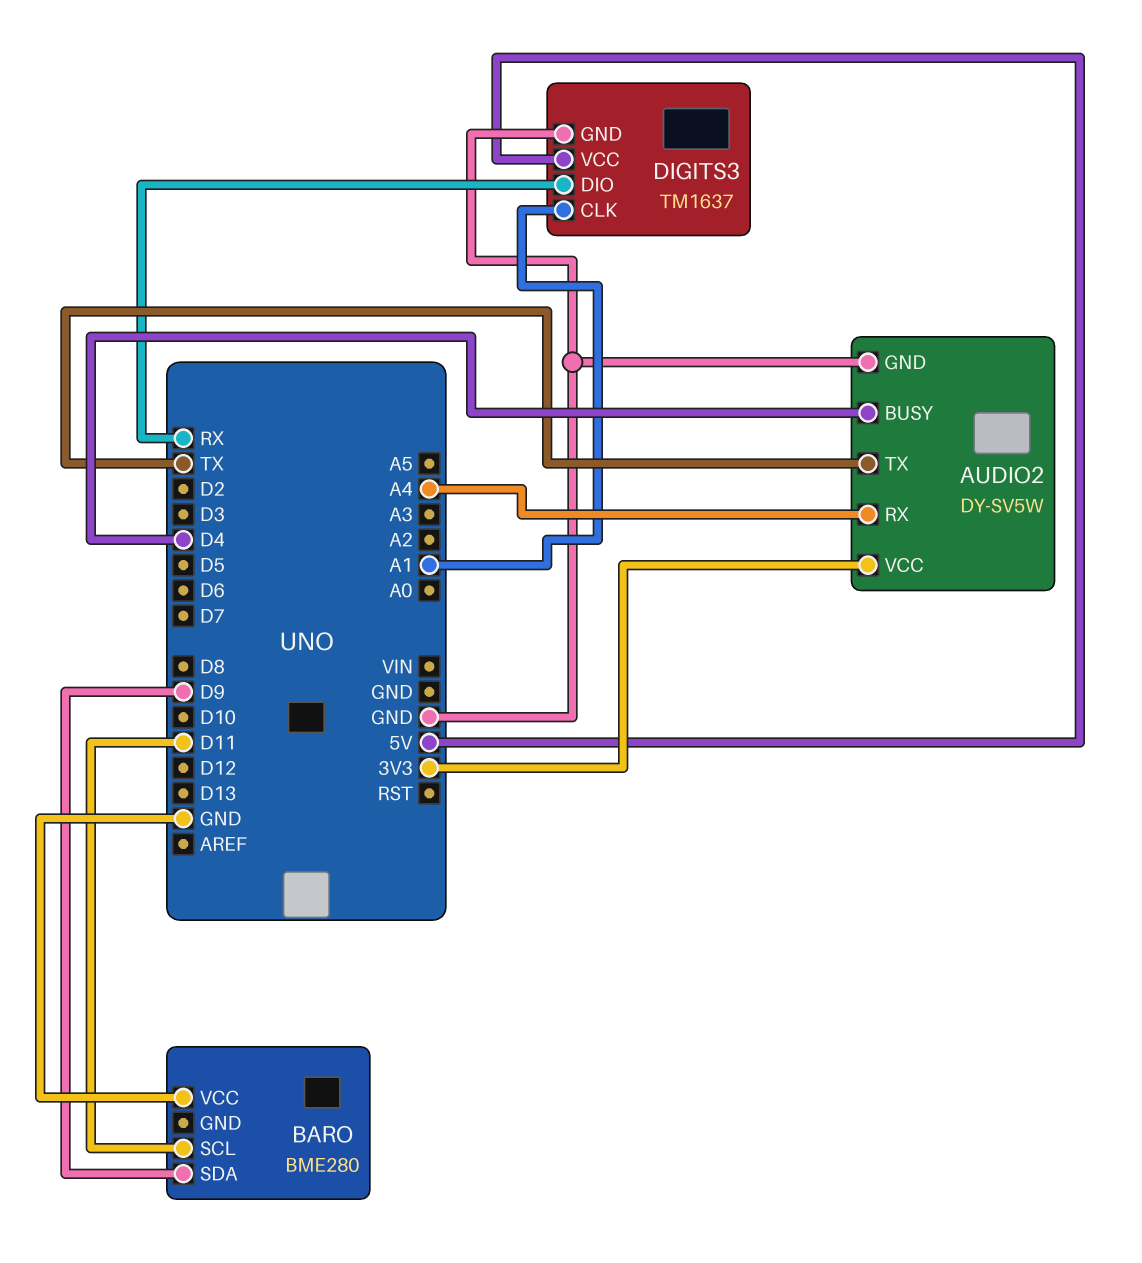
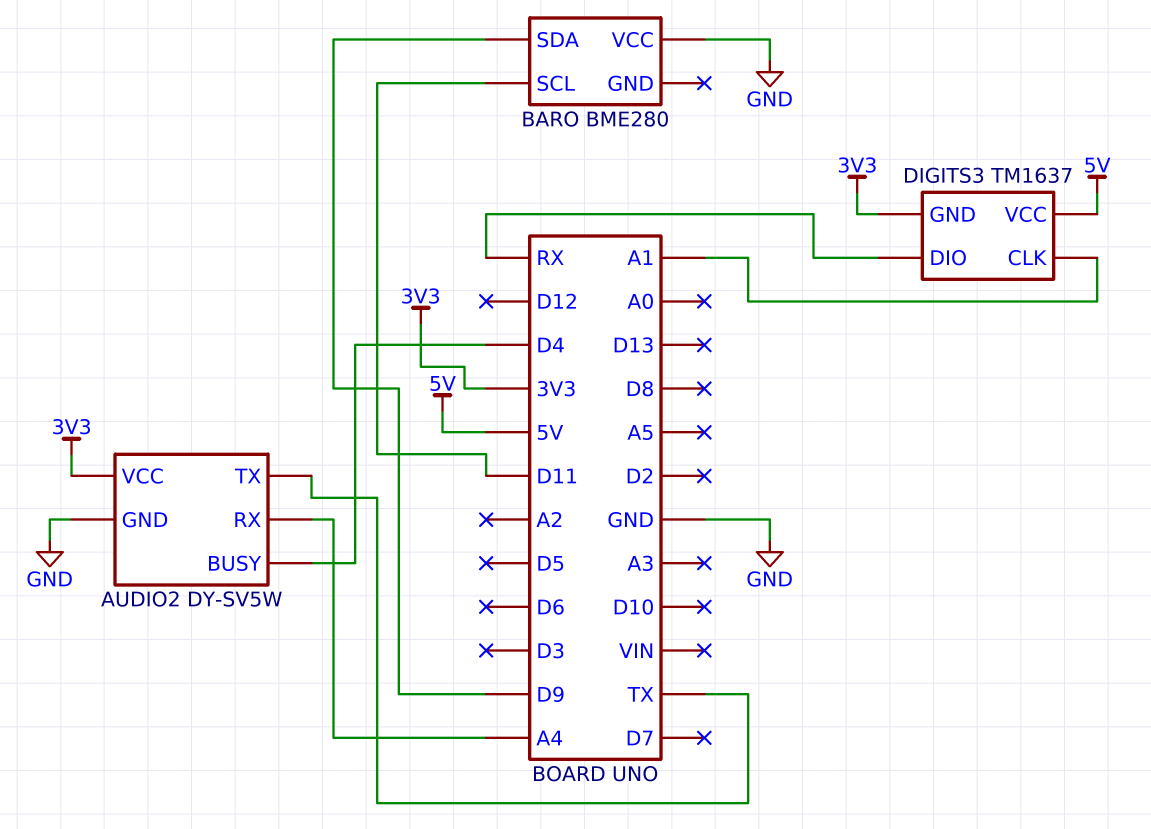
DIGITS3 pin GND: GND -> 3V3

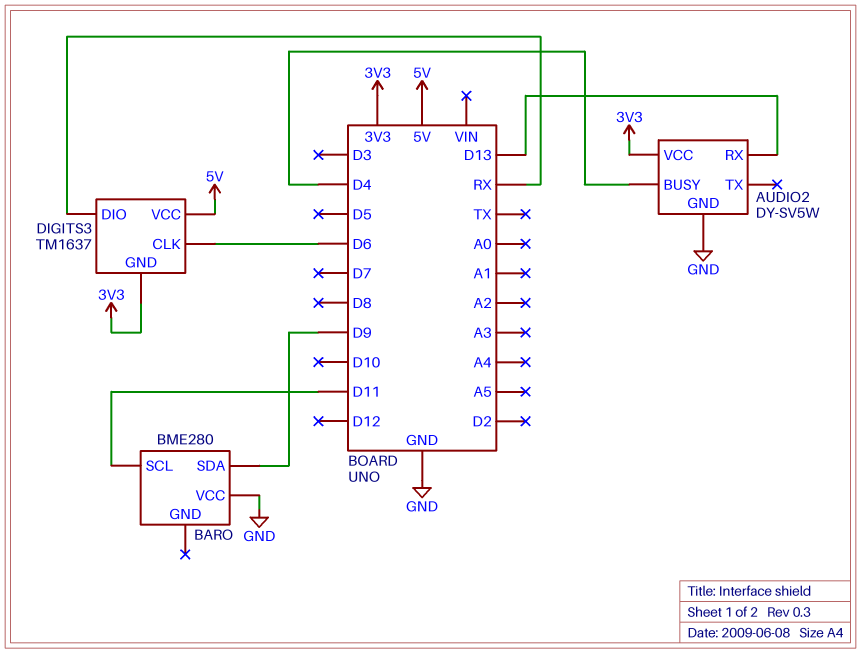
AUDIO2 pin RX: A4 -> D13
AUDIO2 pin TX: TX -> none
DIGITS3 pin CLK: A1 -> D6

